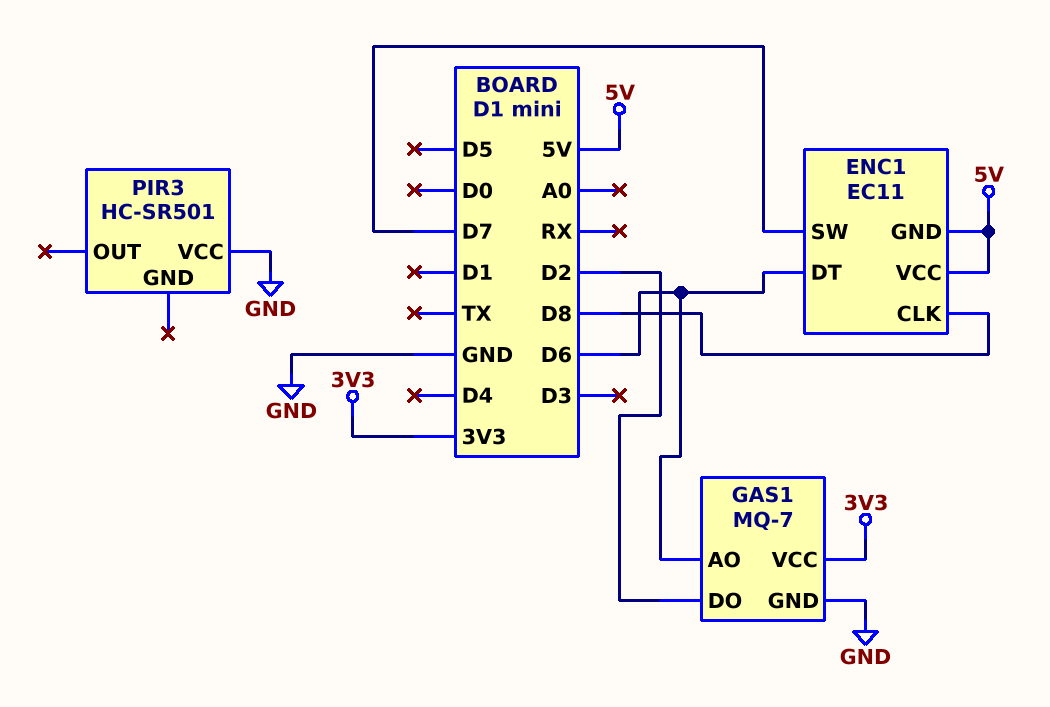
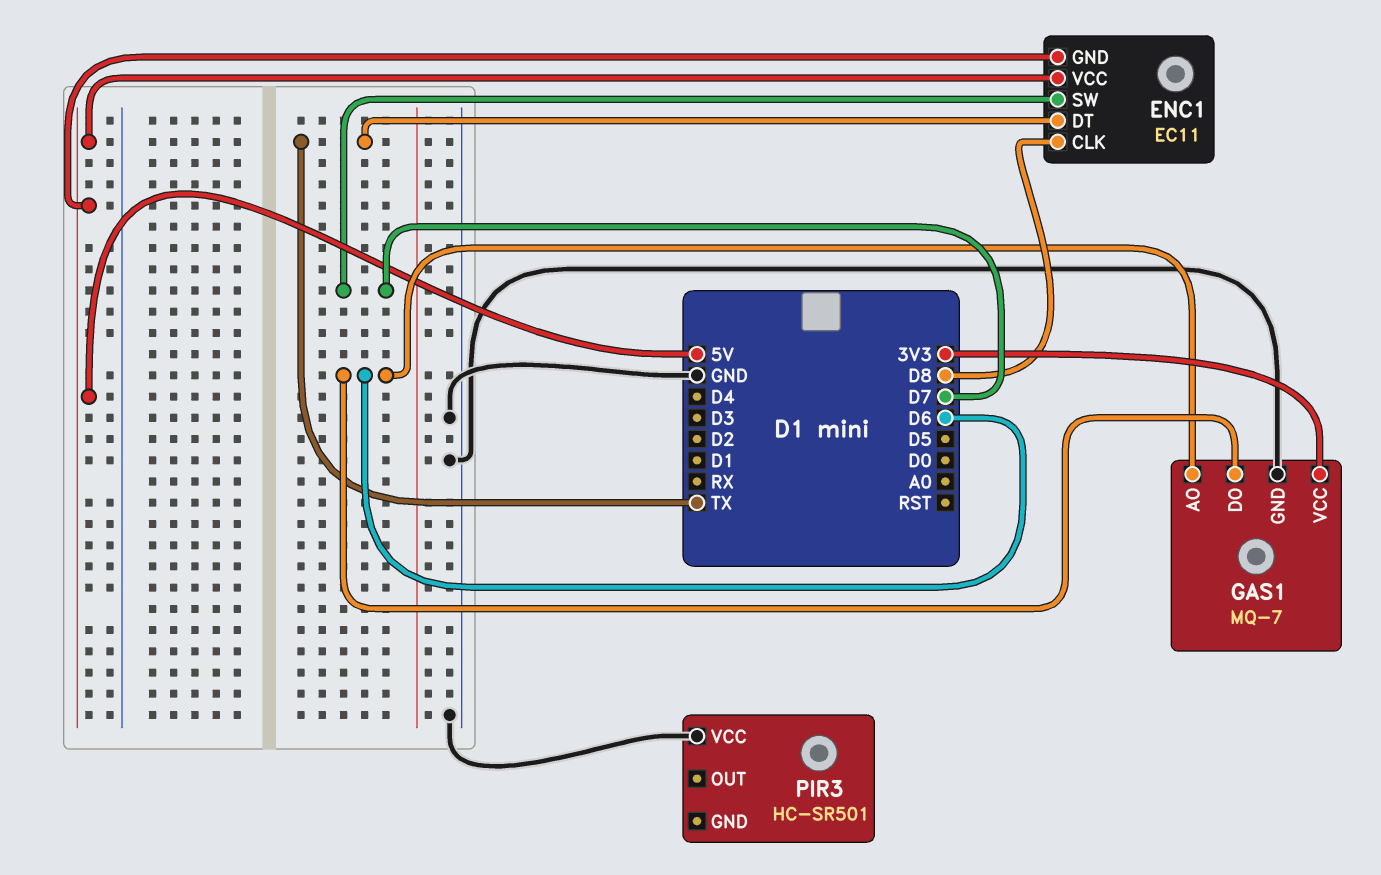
ENC1 pin DT: D6 -> TX
GAS1 pin DO: D2 -> D6

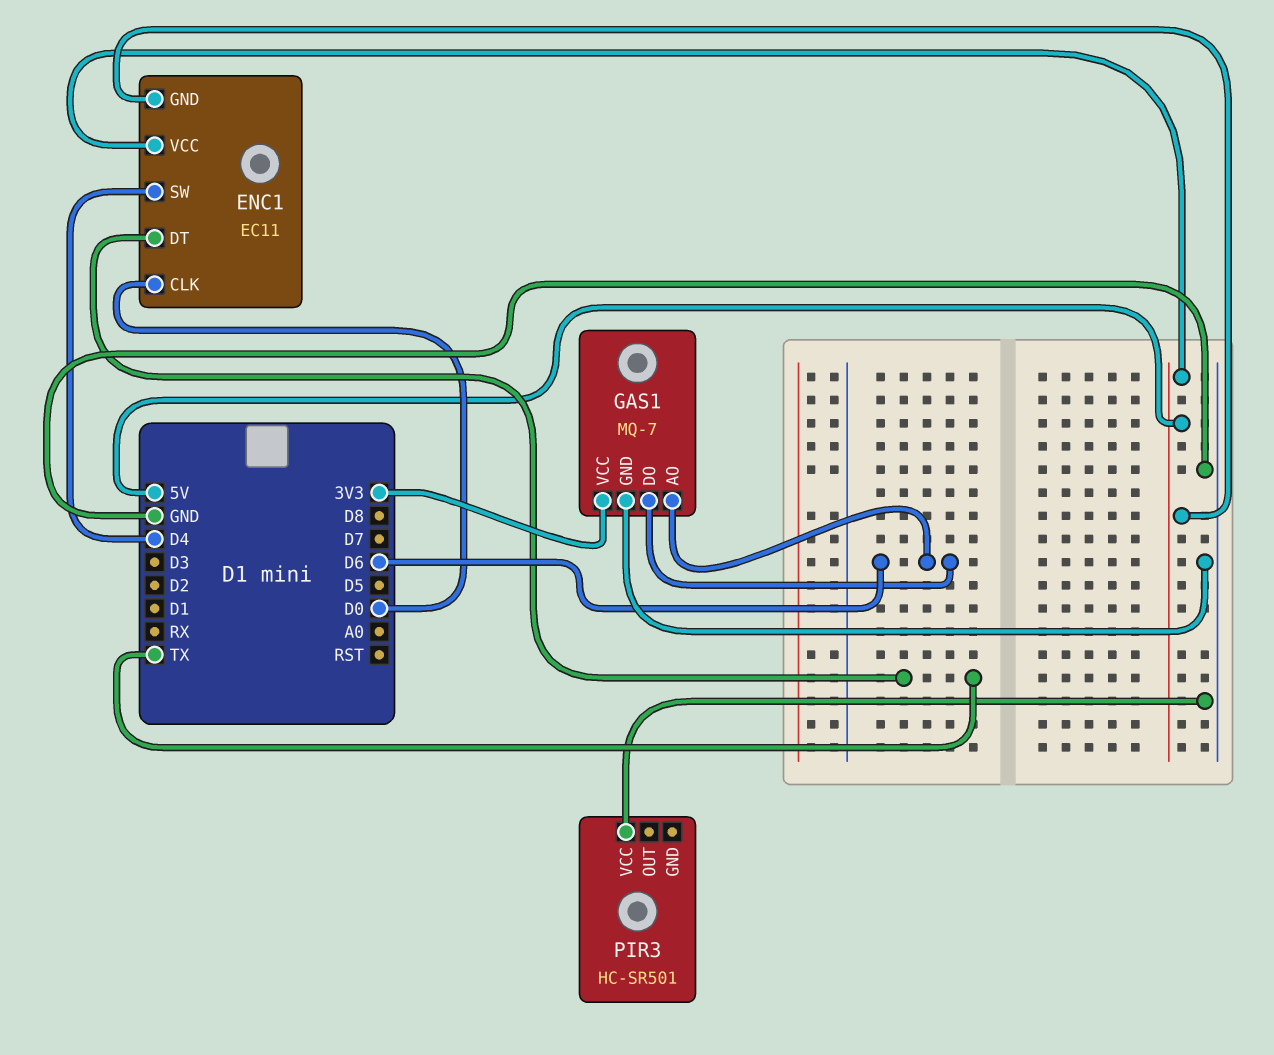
ENC1 pin CLK: D8 -> D0
ENC1 pin SW: D7 -> D4

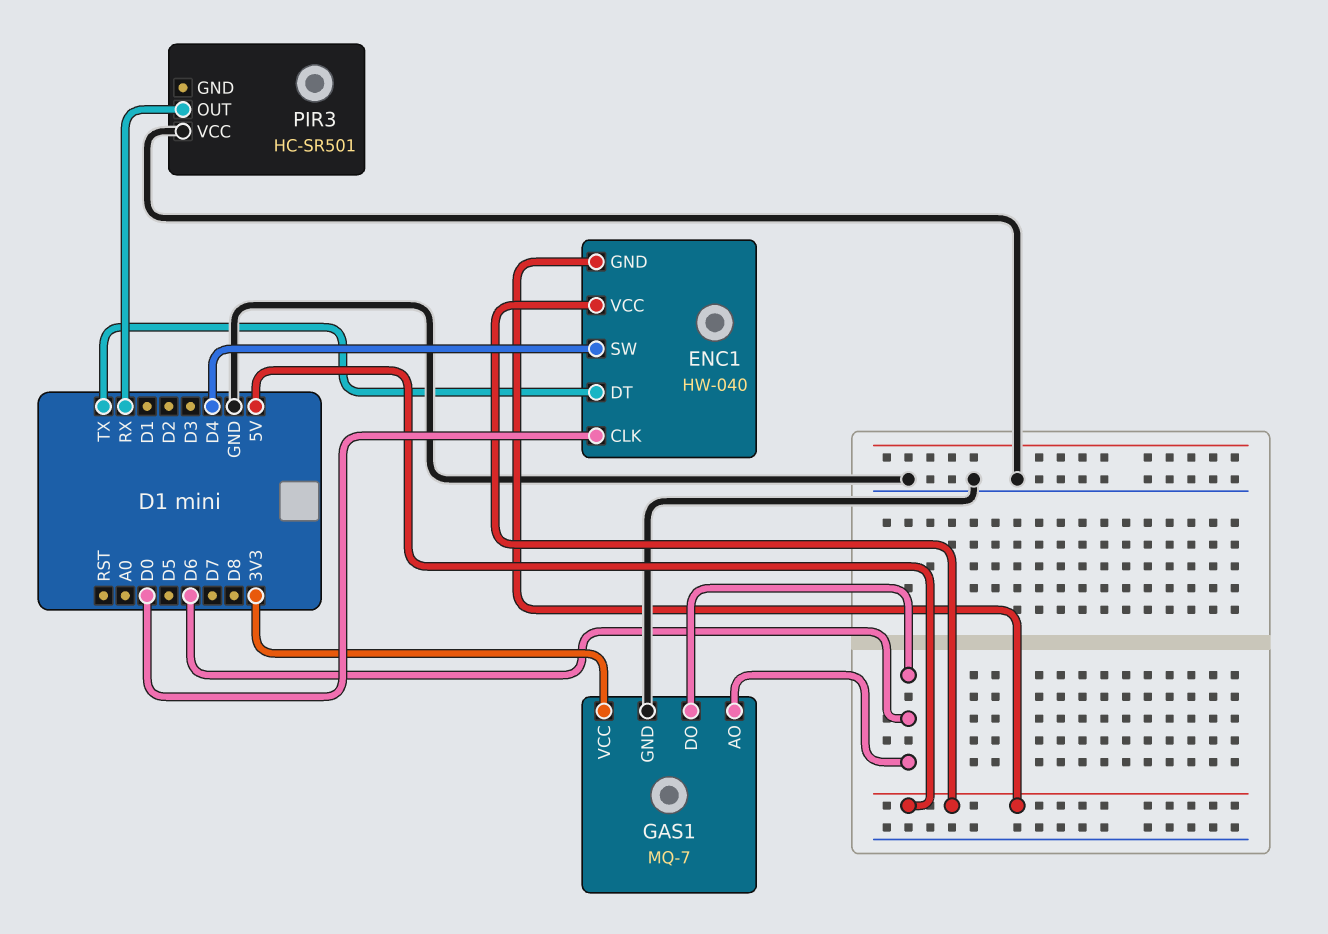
ENC1: EC11 -> HW-040
PIR3 pin OUT: none -> RX

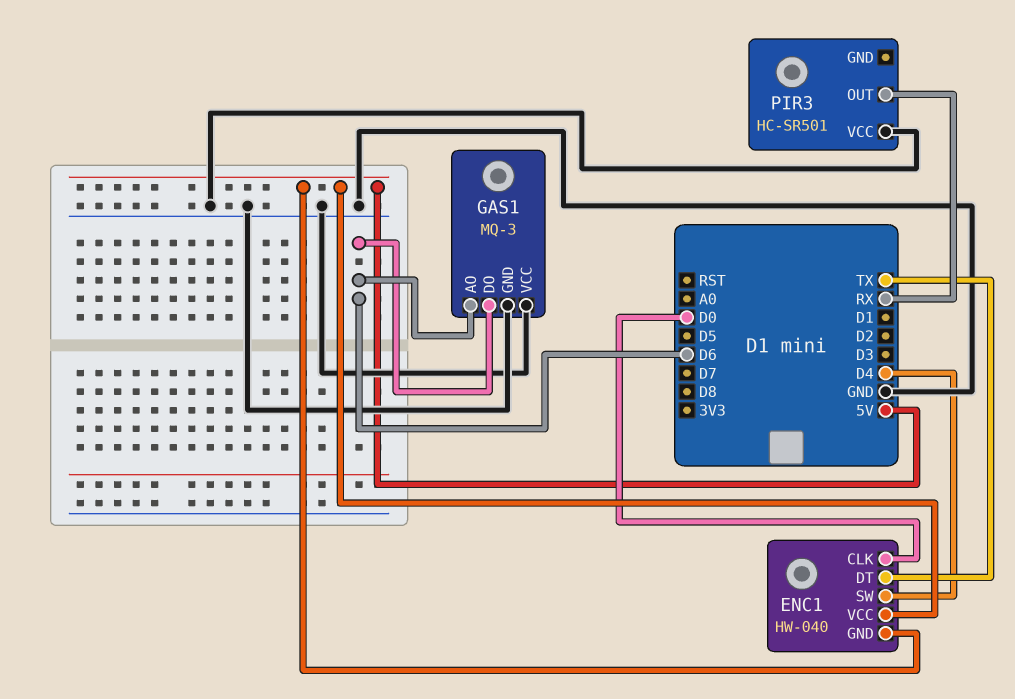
GAS1: MQ-7 -> MQ-3
GAS1 pin VCC: 3V3 -> GND

